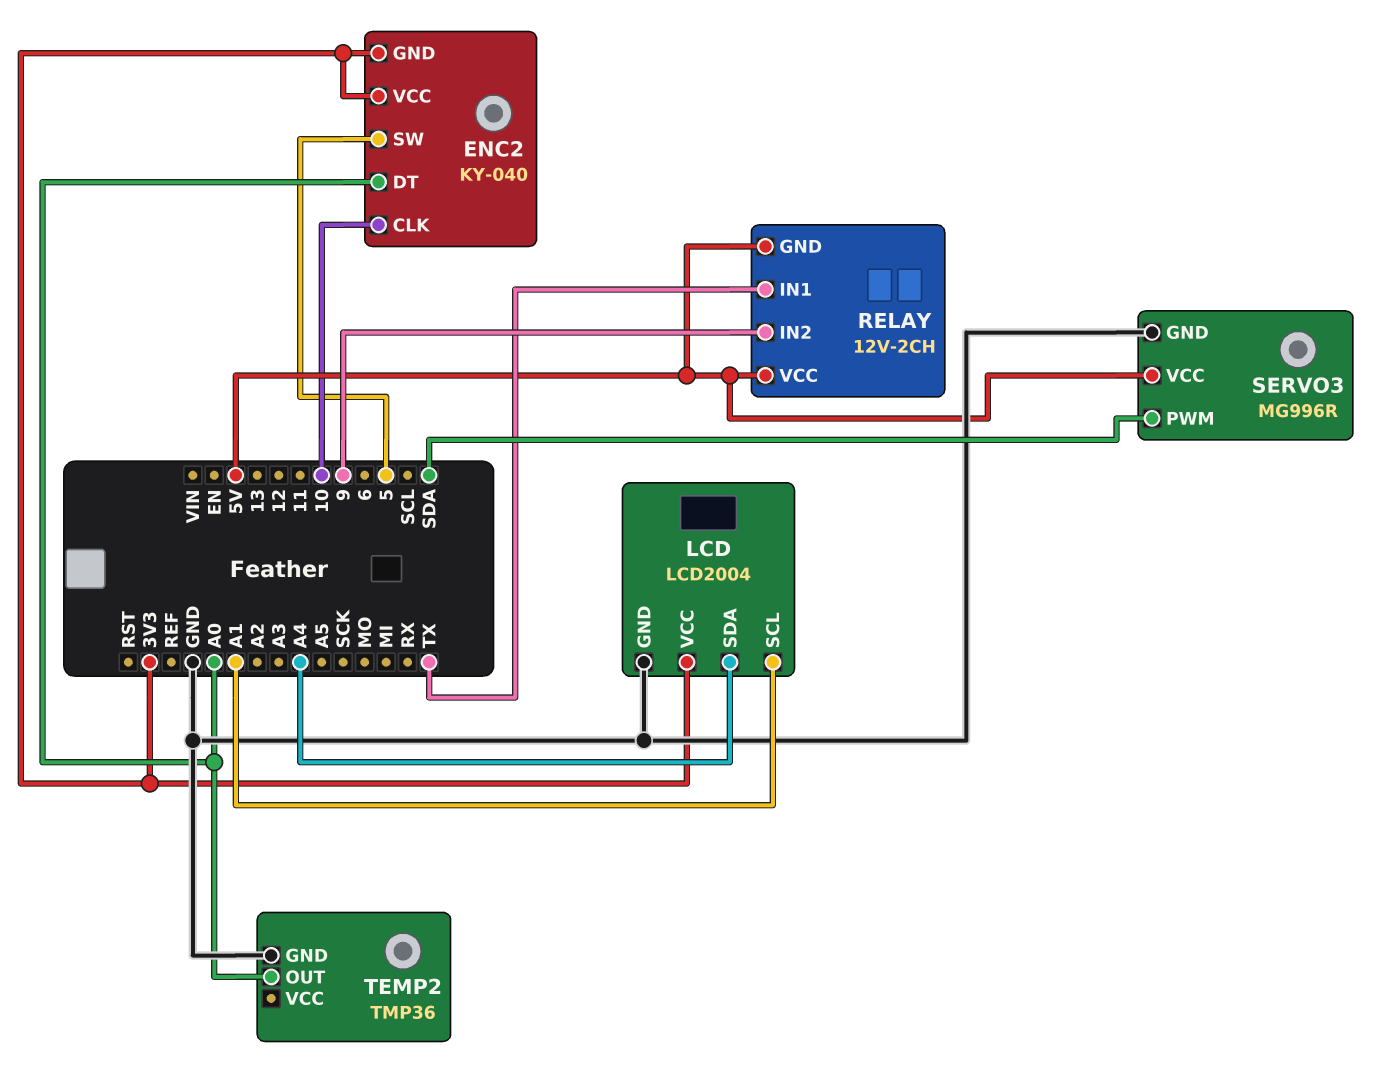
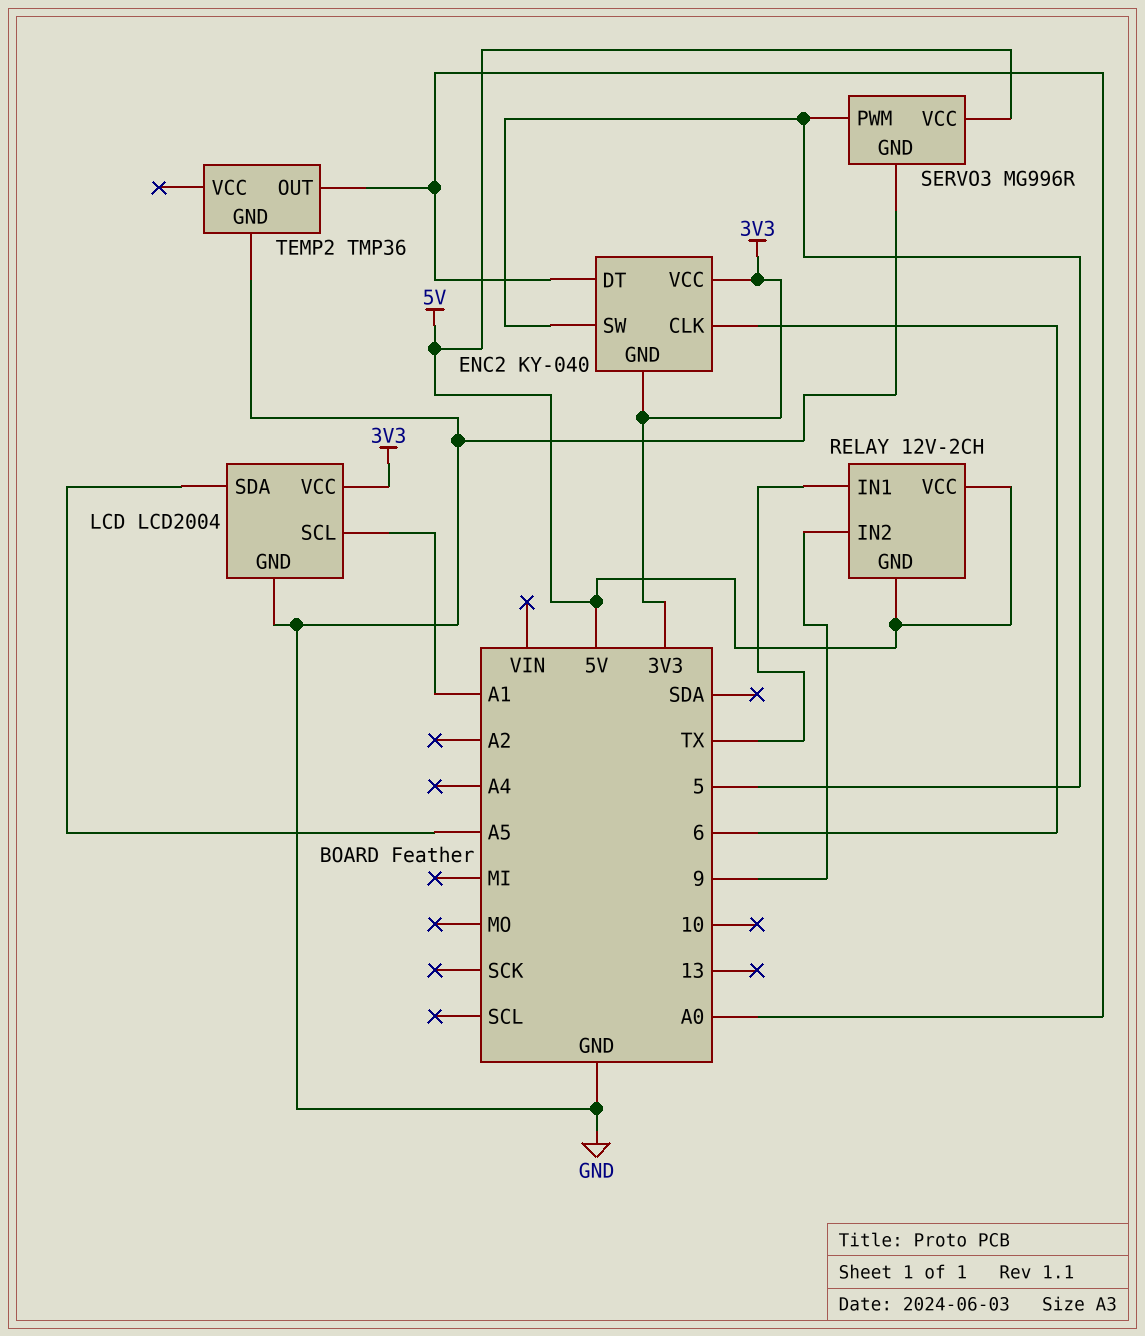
ENC2 pin CLK: 10 -> 6
LCD pin SDA: A4 -> A5
SERVO3 pin PWM: SDA -> 5

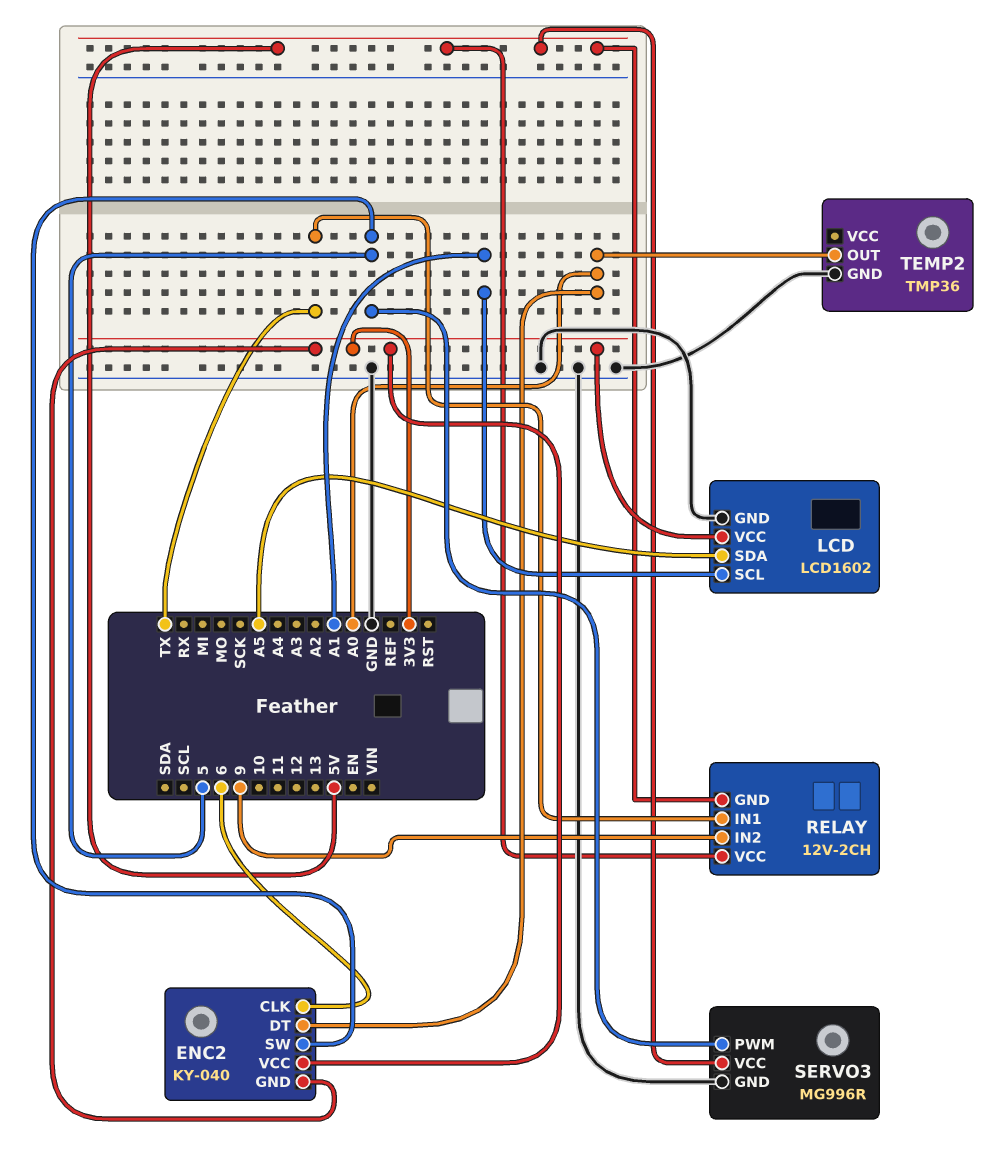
LCD: LCD2004 -> LCD1602

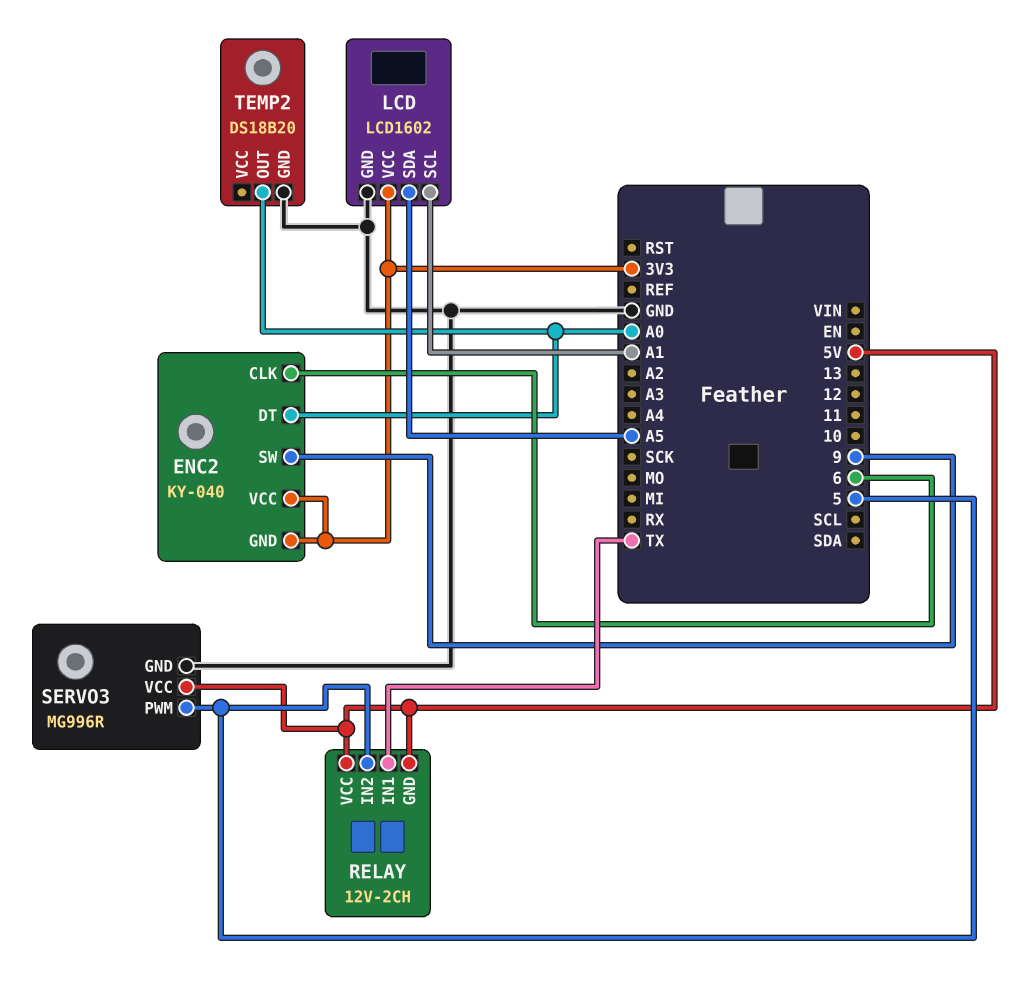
ENC2 pin SW: 5 -> 9
RELAY pin IN2: 9 -> 5
TEMP2: TMP36 -> DS18B20

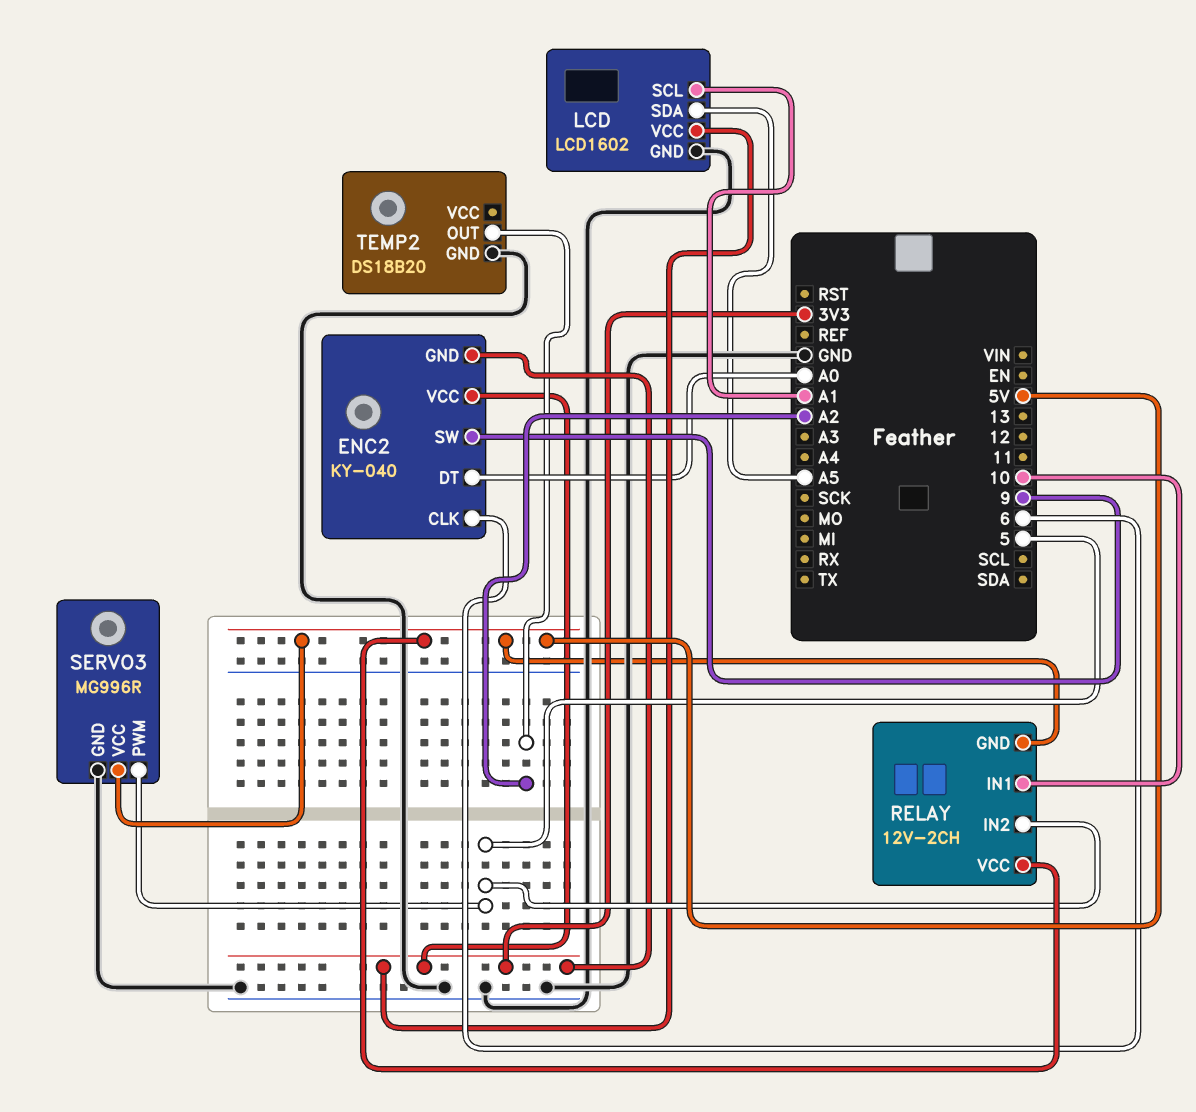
RELAY pin IN1: TX -> 10
TEMP2 pin OUT: A0 -> A2

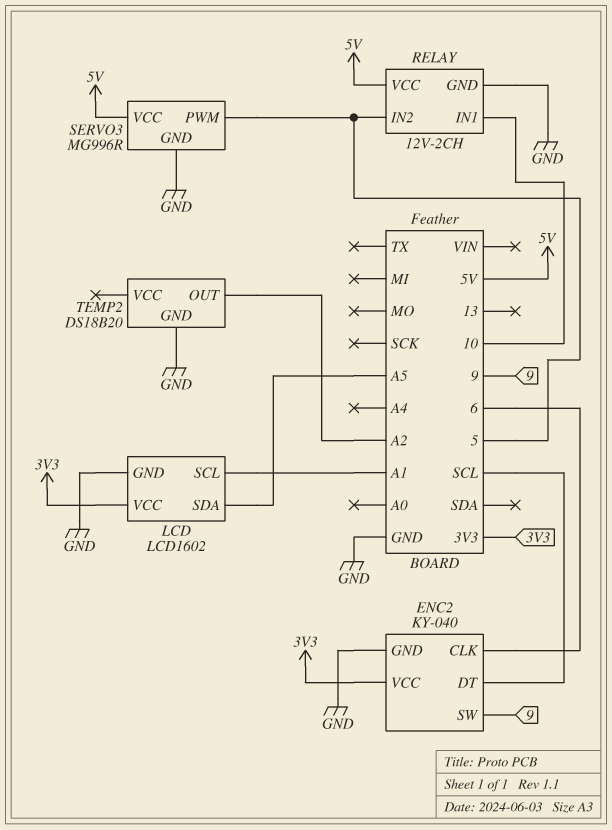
ENC2 pin DT: A0 -> SCL
ENC2 pin GND: 3V3 -> GND
RELAY pin GND: 5V -> GND

